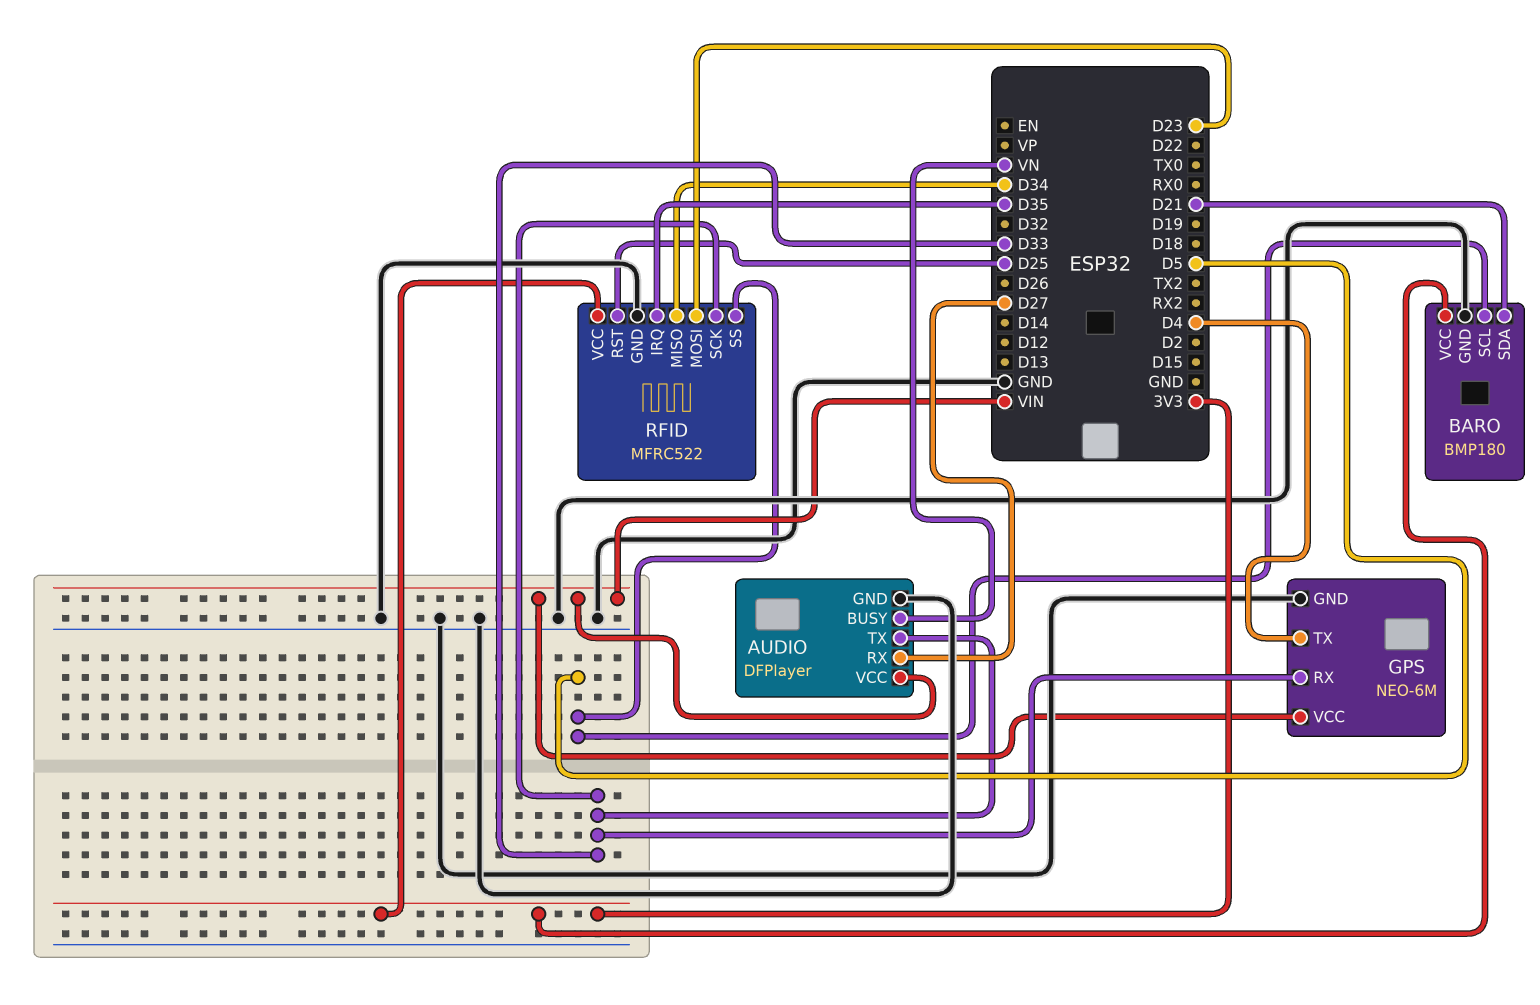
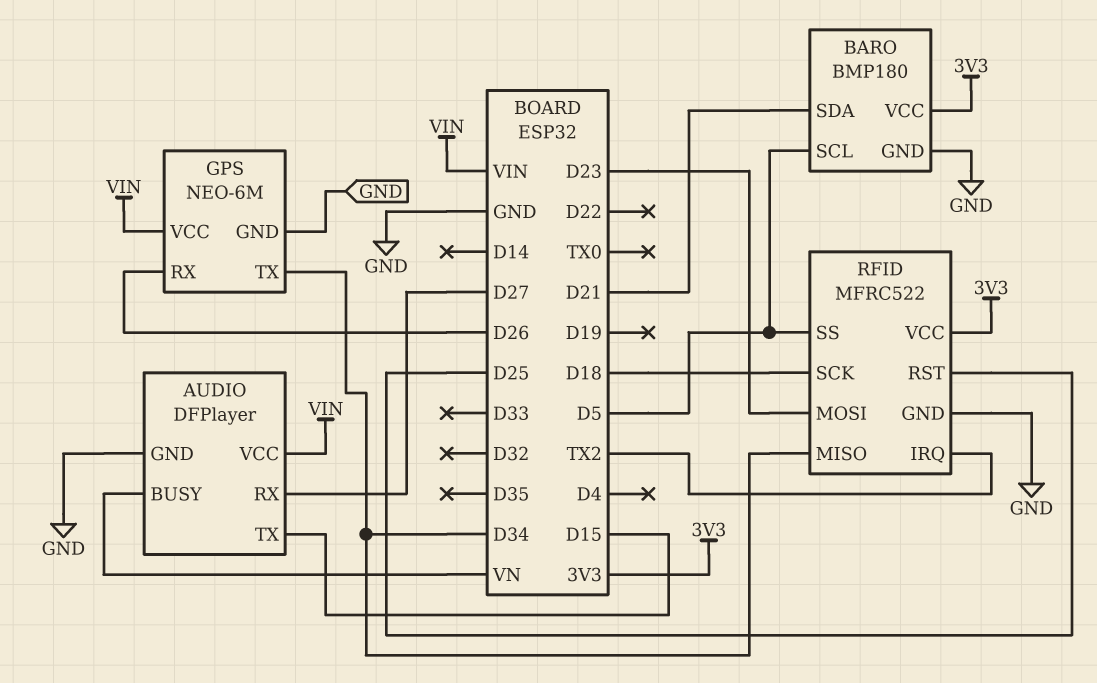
AUDIO pin TX: D33 -> D15
GPS pin RX: D33 -> D26
GPS pin TX: D4 -> D34
RFID pin IRQ: D35 -> TX2
RFID pin SCK: D33 -> D18

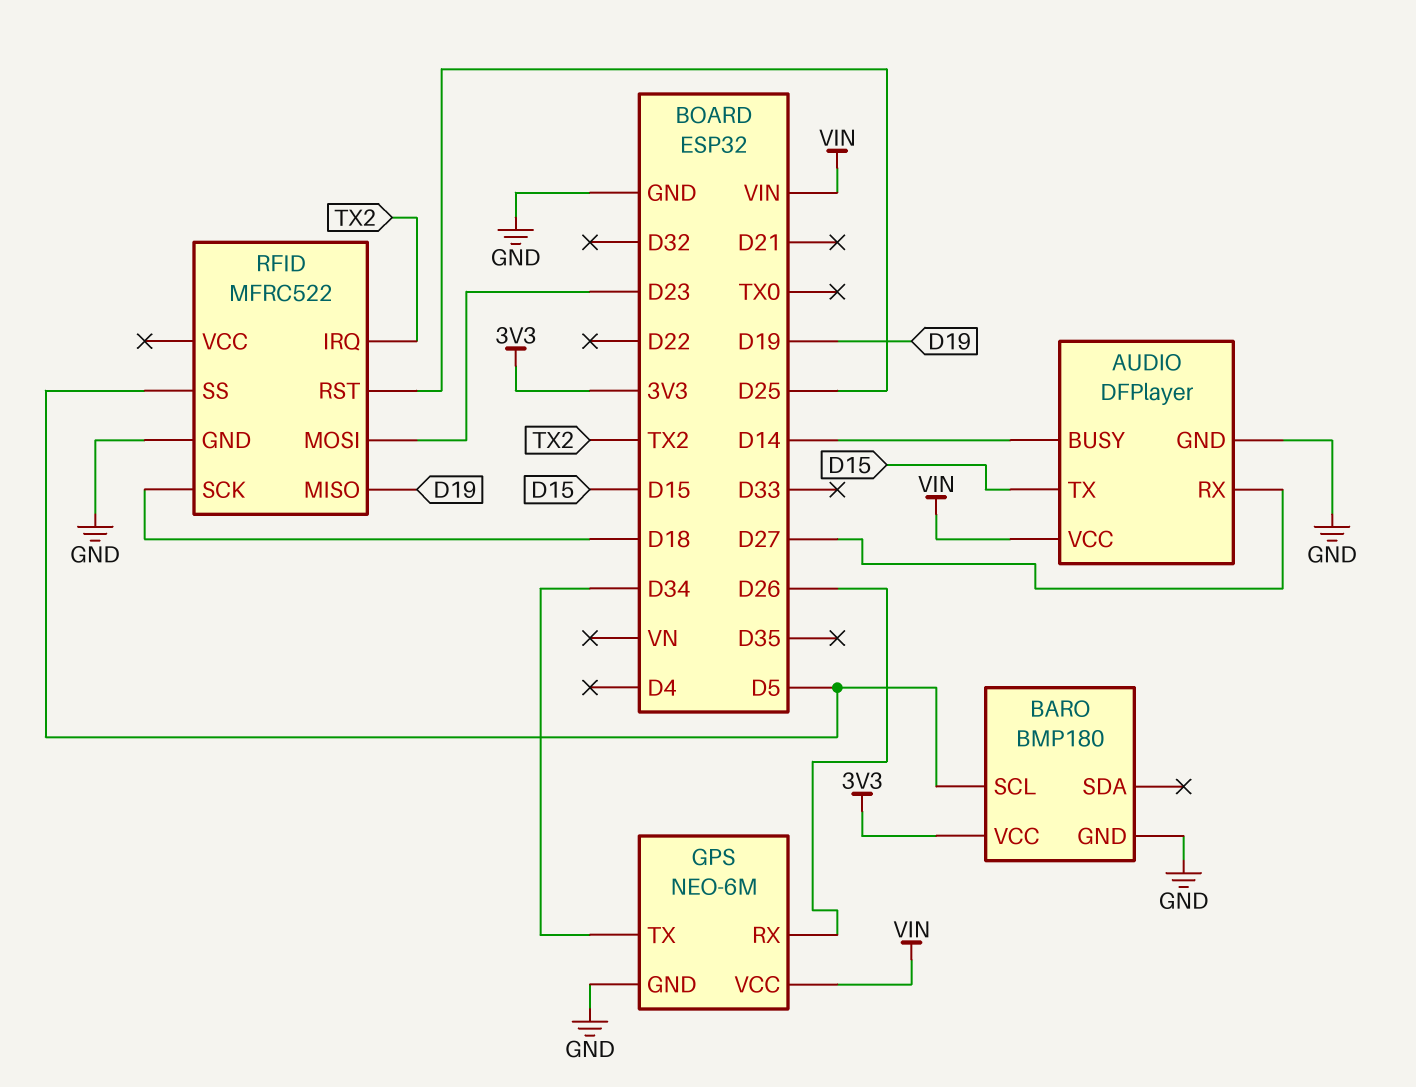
AUDIO pin BUSY: VN -> D14
BARO pin SDA: D21 -> none
RFID pin MISO: D34 -> D19
RFID pin VCC: 3V3 -> none

